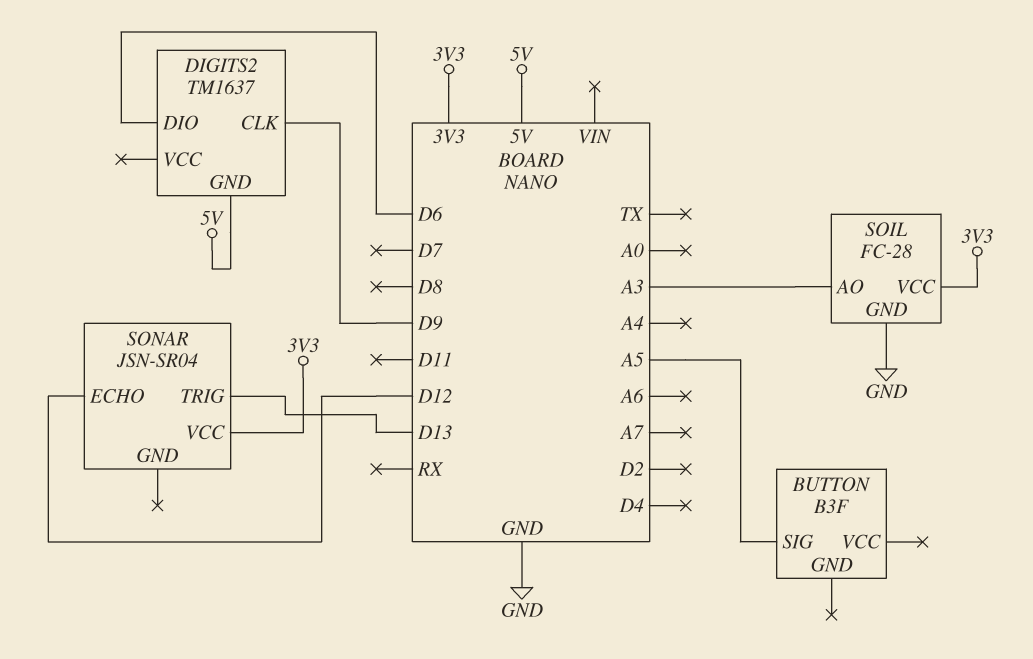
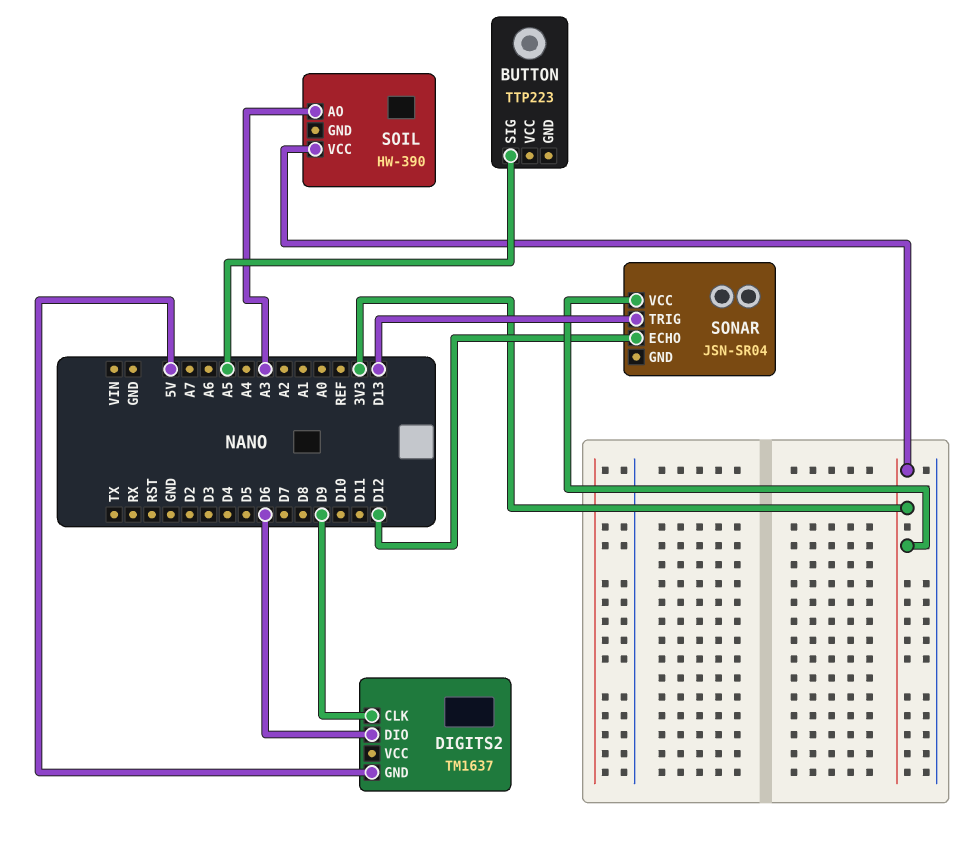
BUTTON: B3F -> TTP223
SOIL: FC-28 -> HW-390
SOIL pin GND: GND -> none

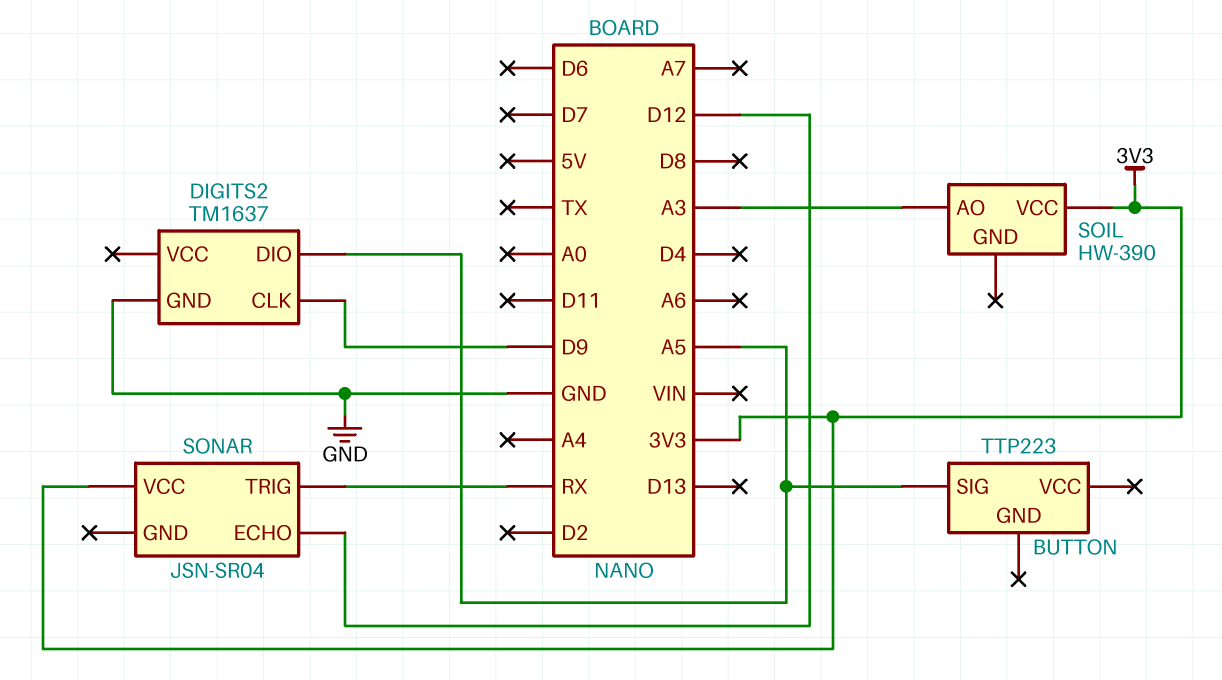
DIGITS2 pin DIO: D6 -> A5
DIGITS2 pin GND: 5V -> GND
SONAR pin TRIG: D13 -> RX

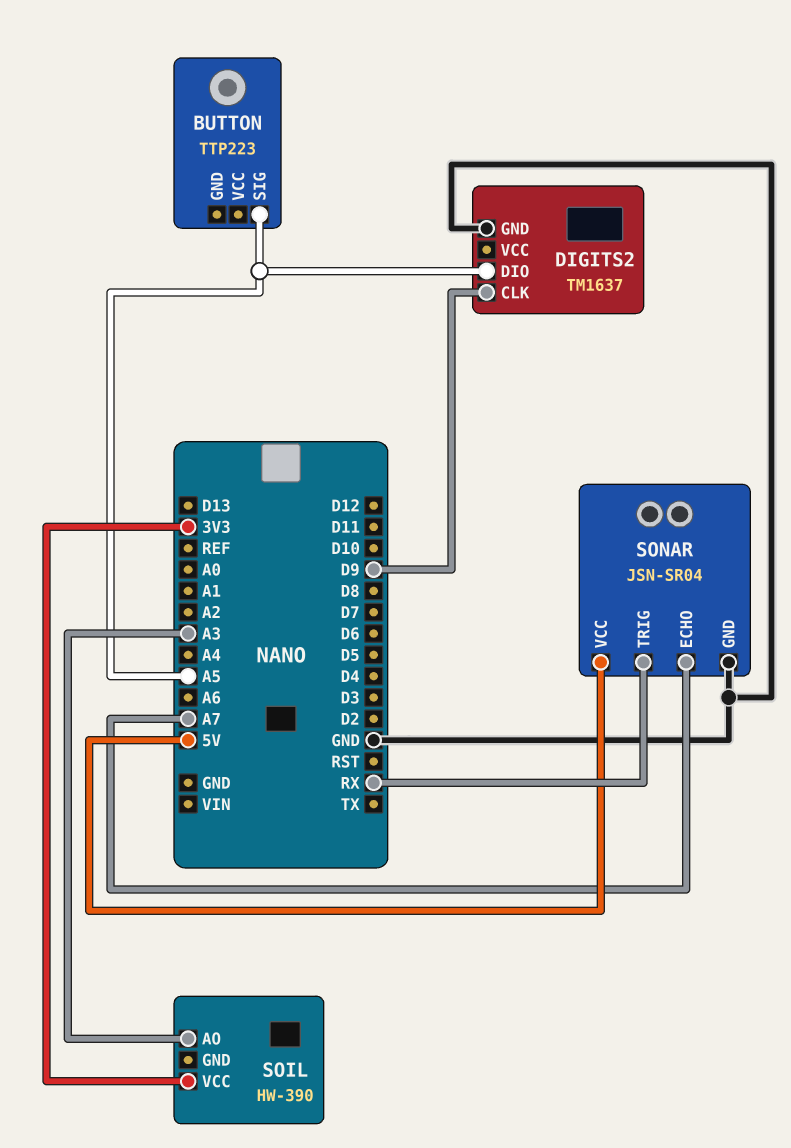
SONAR pin ECHO: D12 -> A7
SONAR pin GND: none -> GND
SONAR pin VCC: 3V3 -> 5V

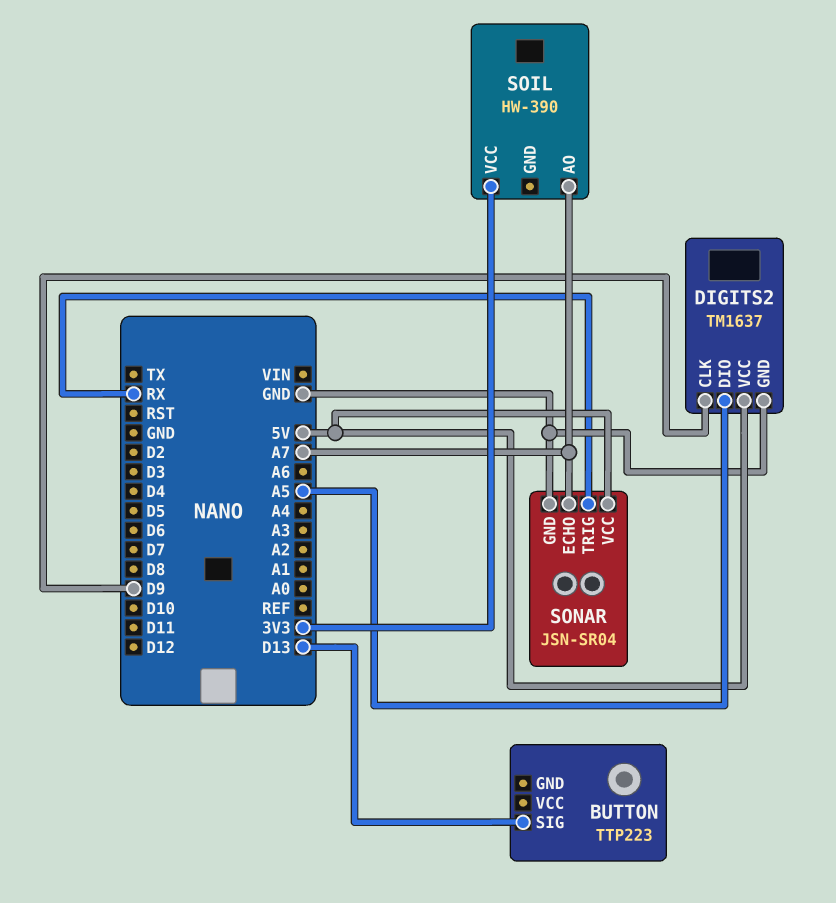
BUTTON pin SIG: A5 -> D13
DIGITS2 pin VCC: none -> 5V
SOIL pin AO: A3 -> A7

